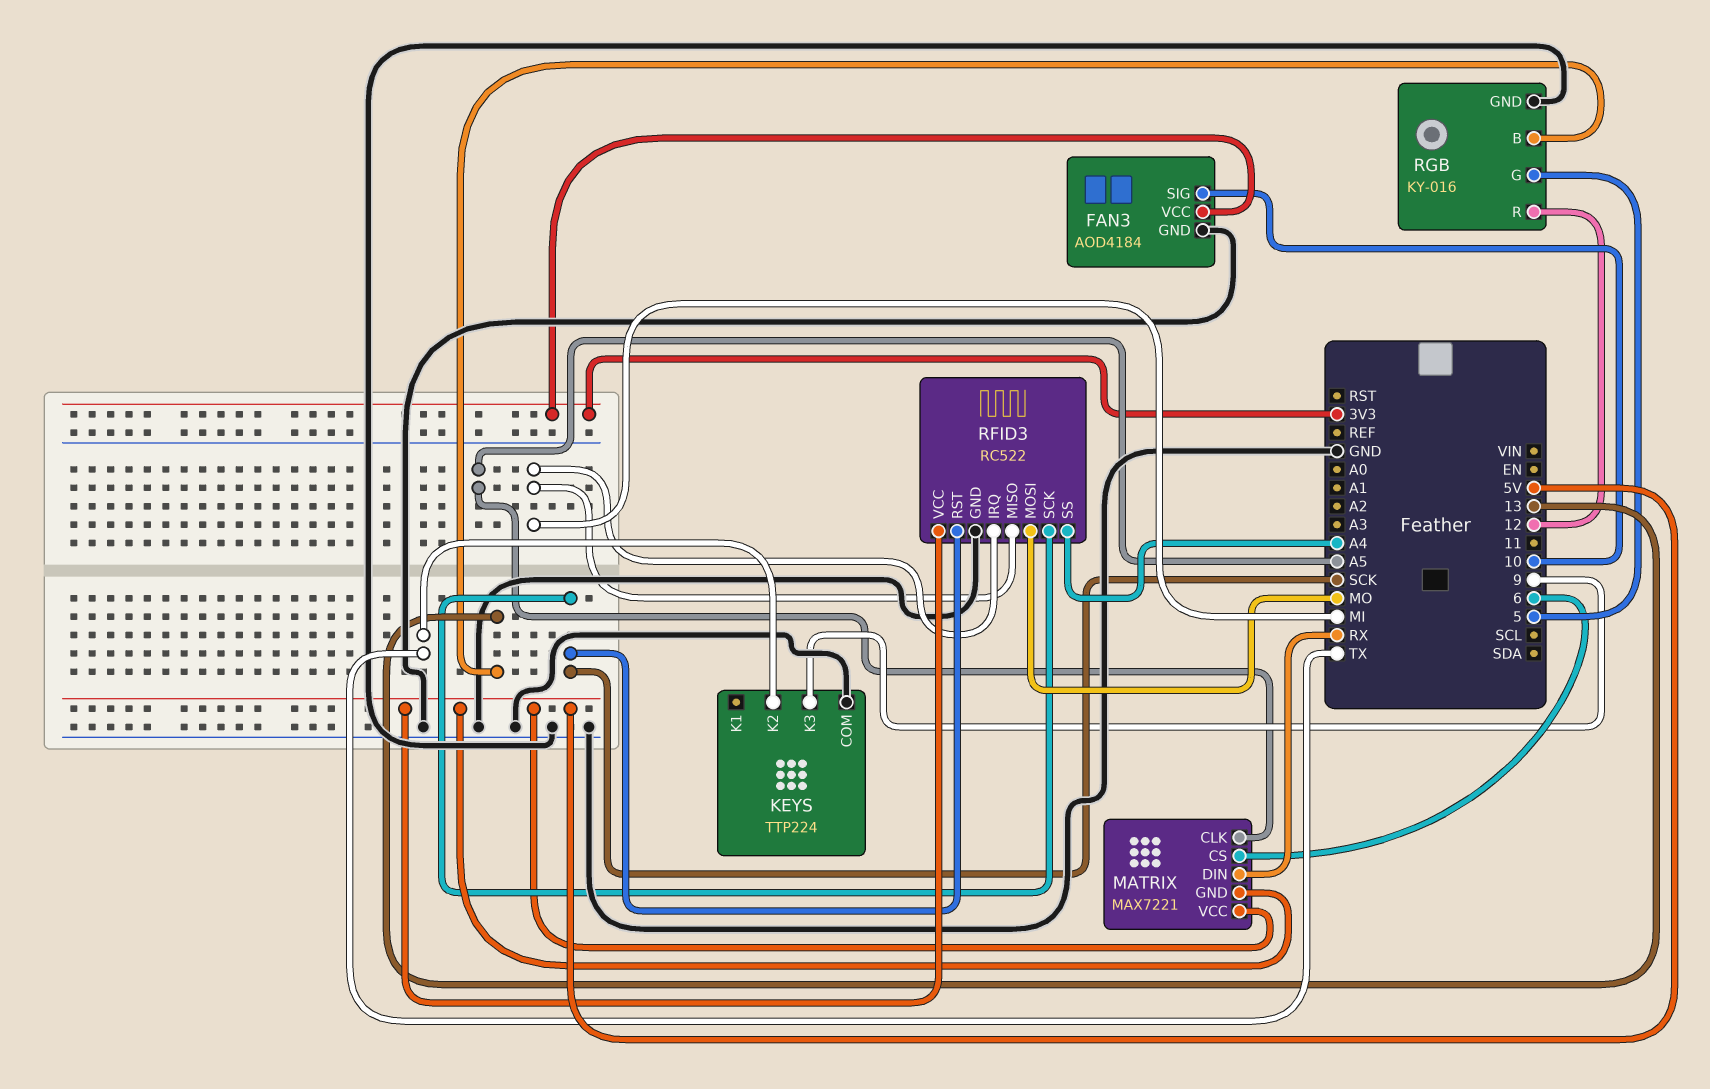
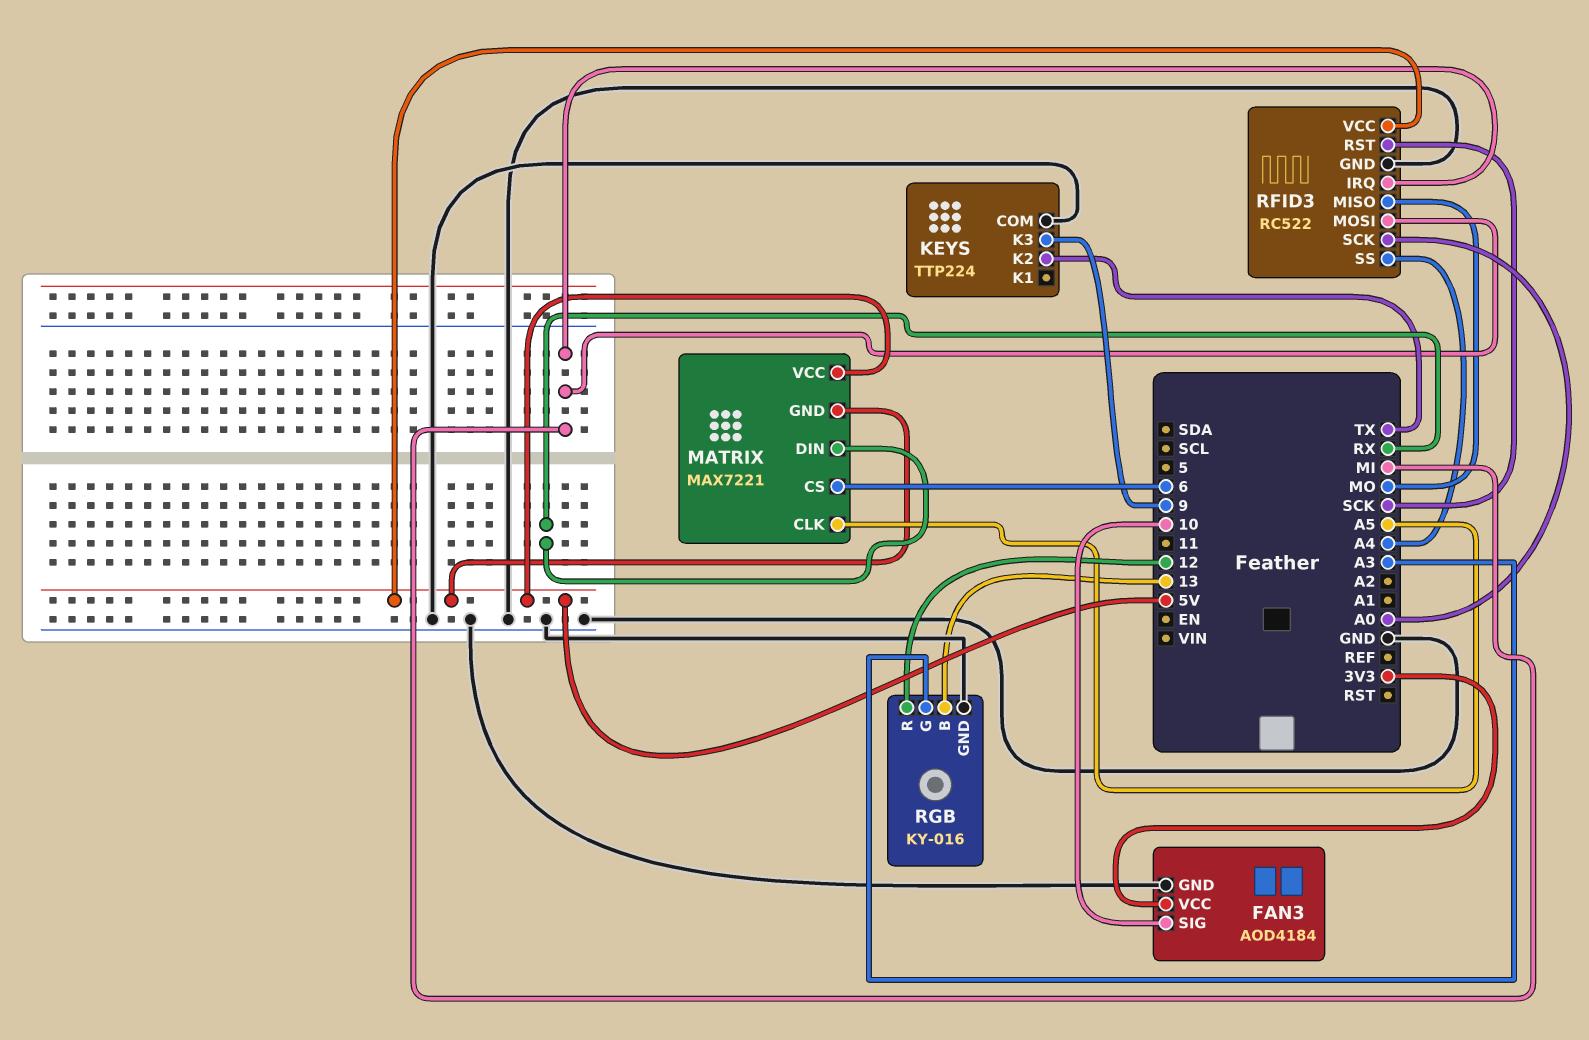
RFID3 pin MISO: MI -> MO
RFID3 pin MOSI: MO -> MI
RFID3 pin SCK: SCK -> A0
RGB pin G: 5 -> A3

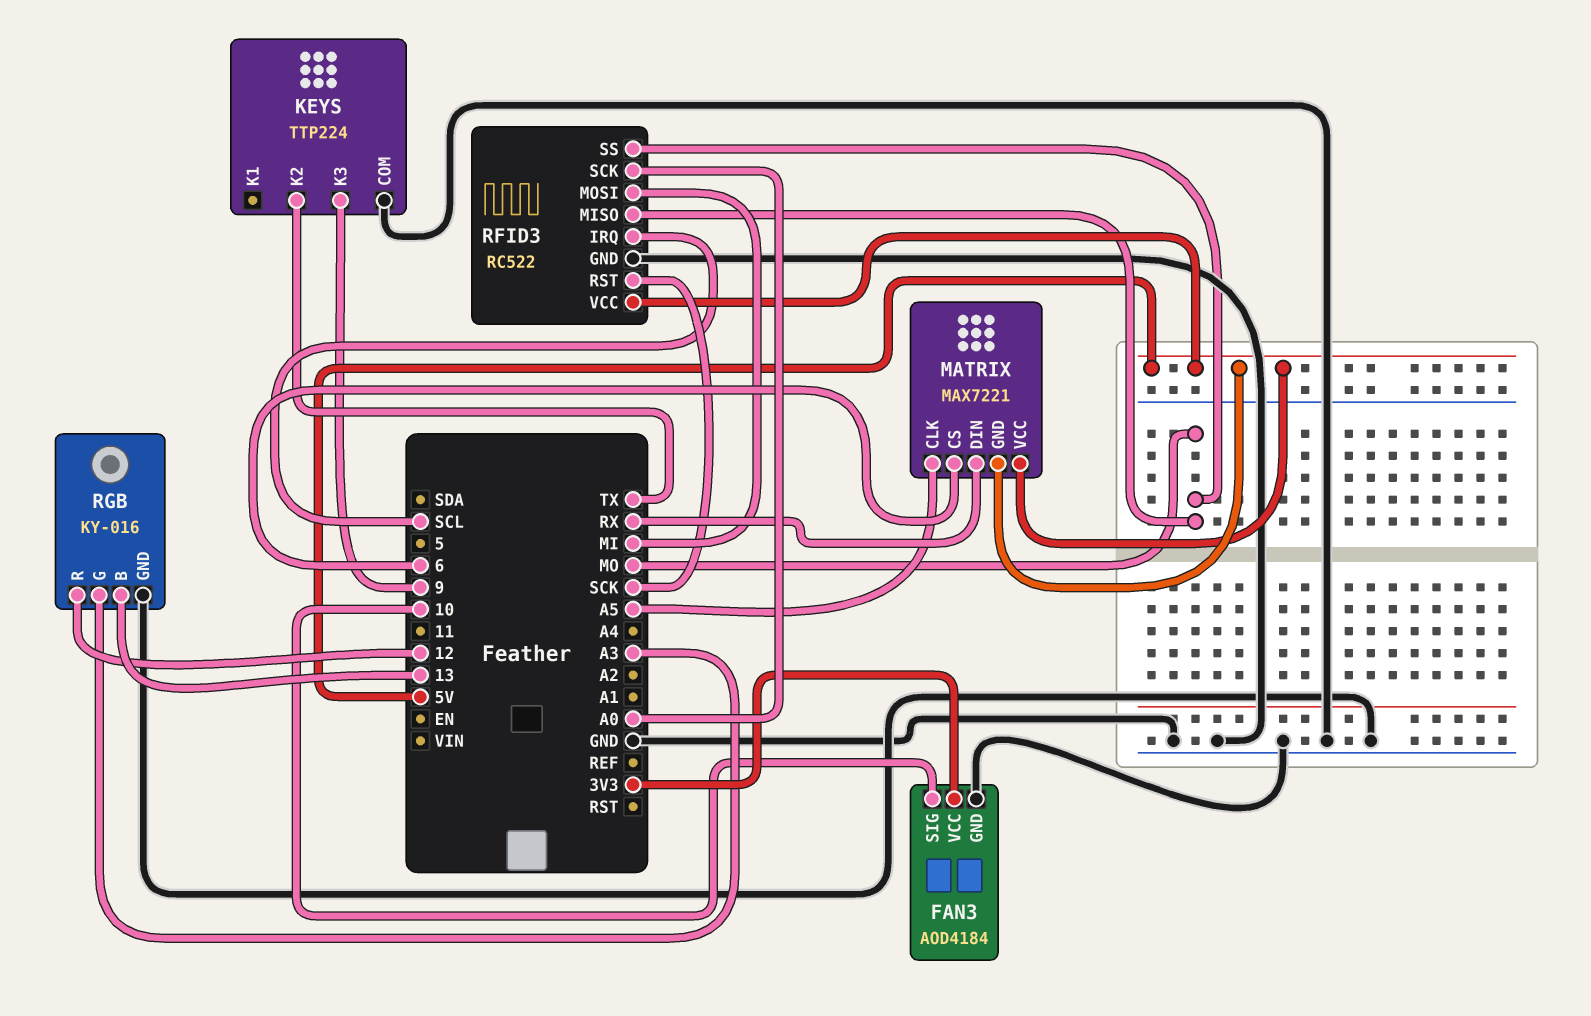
RFID3 pin IRQ: MI -> SCL
RFID3 pin SS: A4 -> MO

